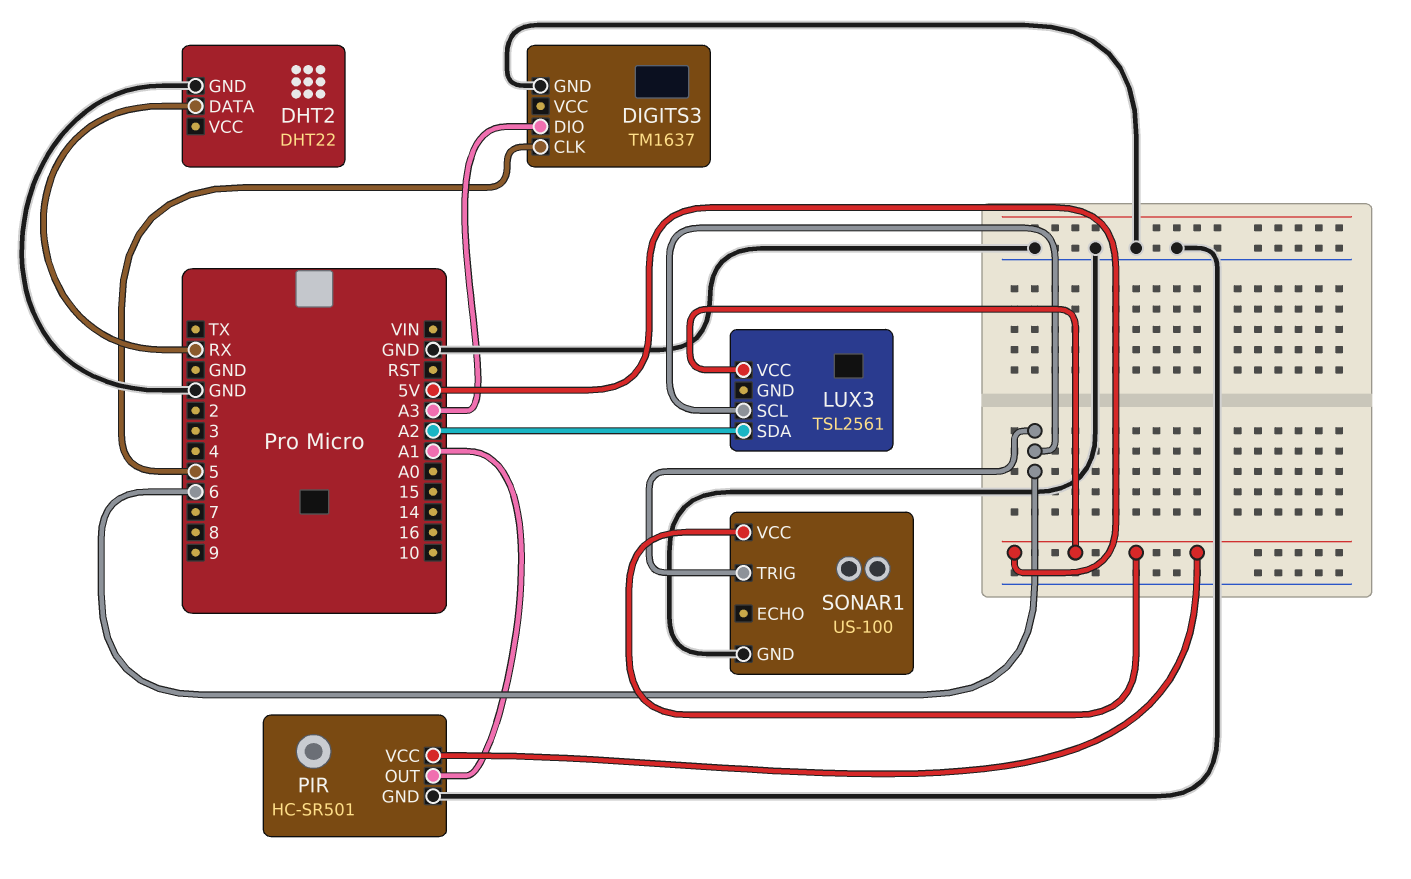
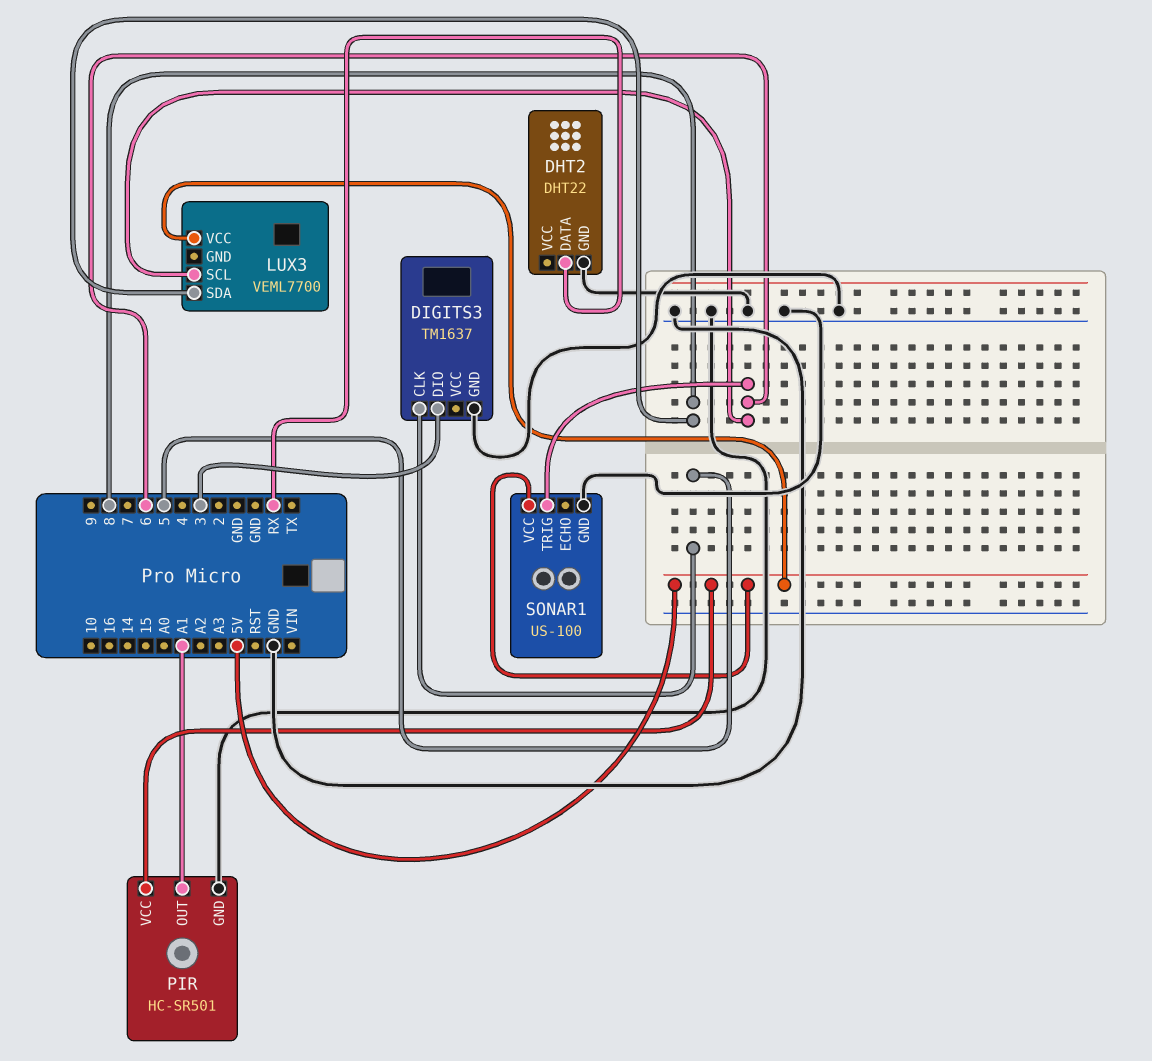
DIGITS3 pin DIO: A3 -> 3
LUX3: TSL2561 -> VEML7700
LUX3 pin SDA: A2 -> 8

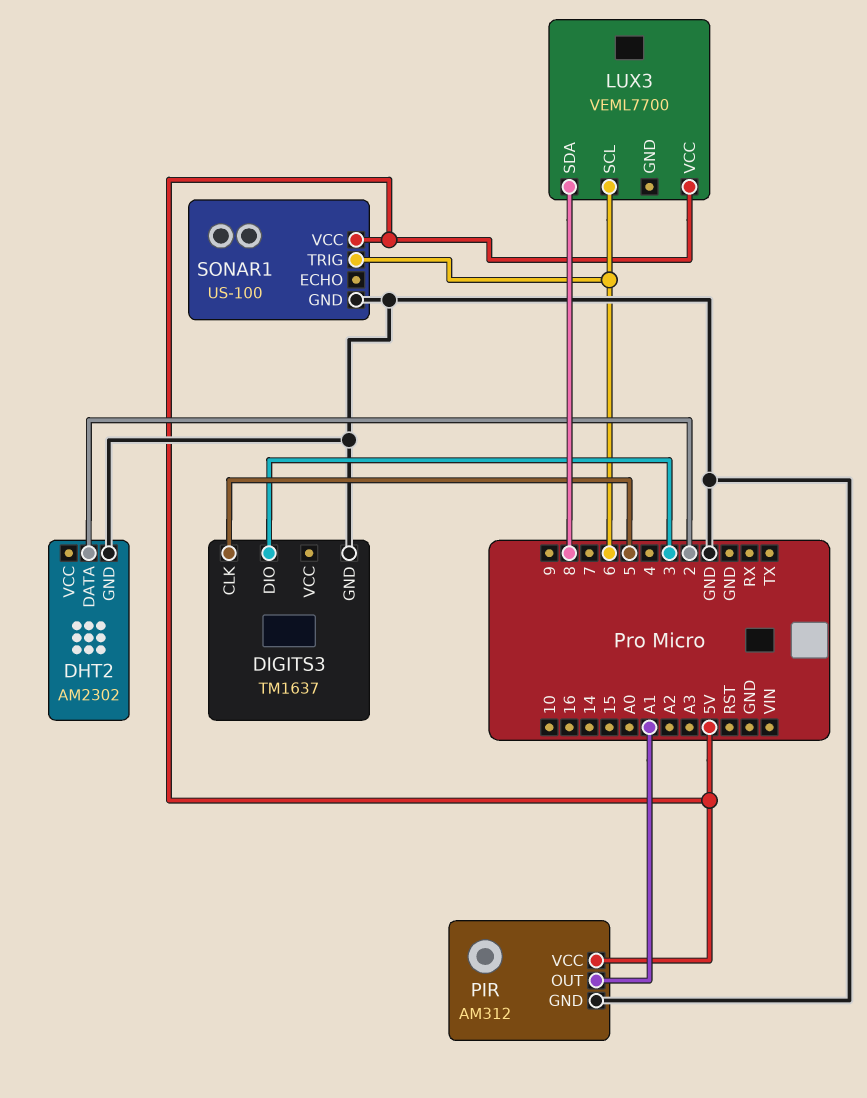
DHT2: DHT22 -> AM2302
DHT2 pin DATA: RX -> 2
PIR: HC-SR501 -> AM312

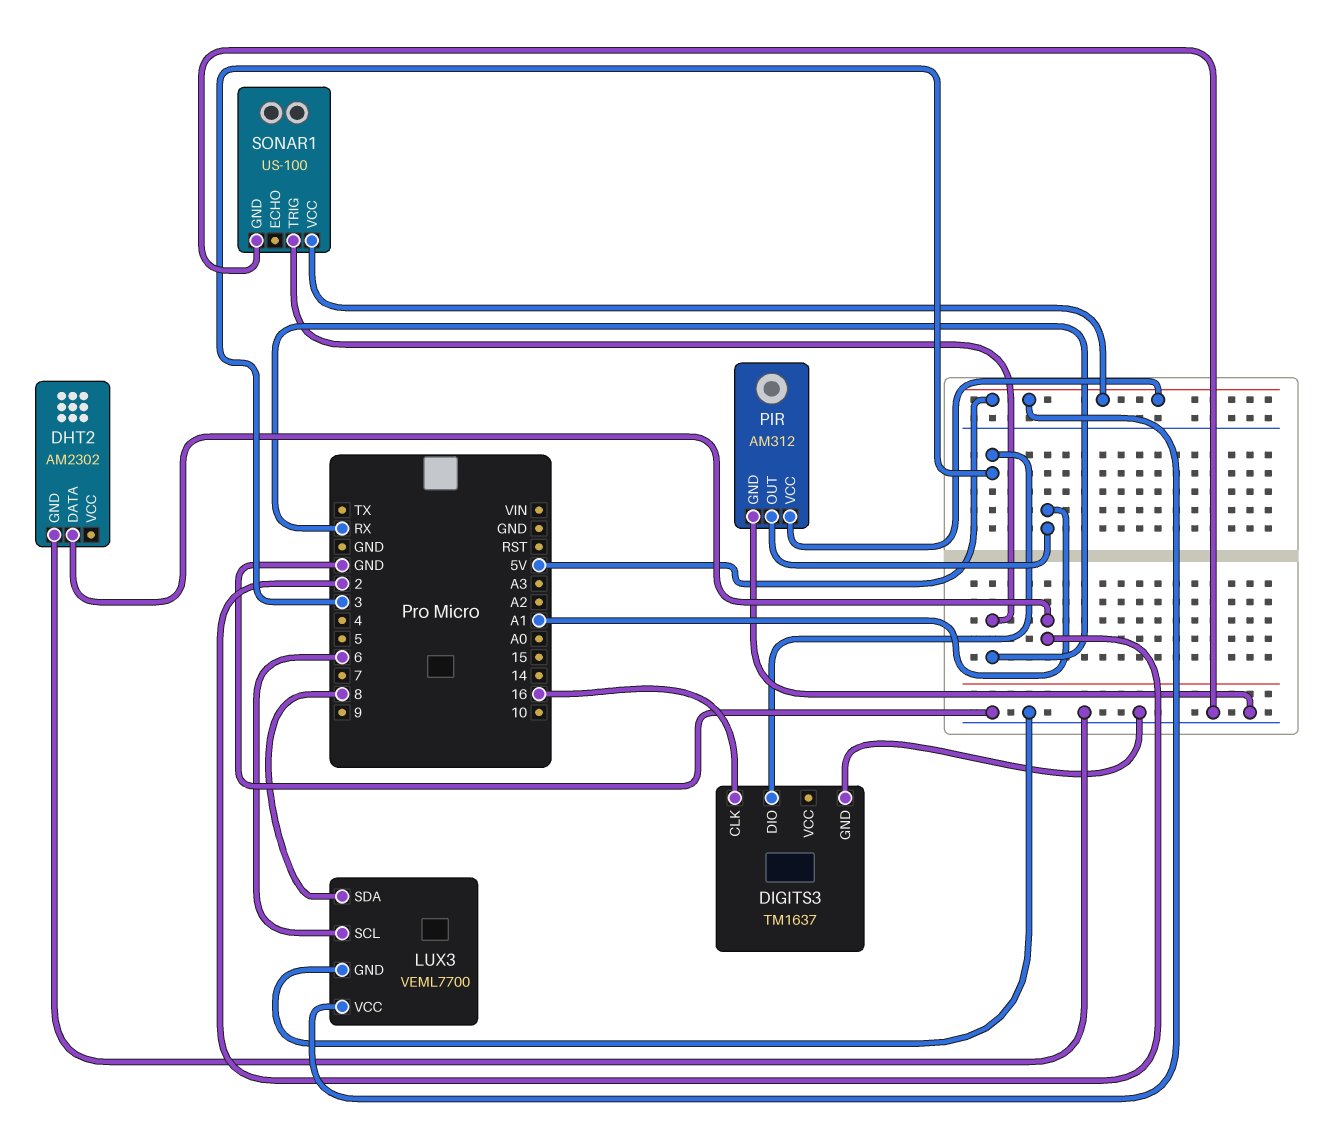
DIGITS3 pin CLK: 5 -> 16
LUX3 pin GND: none -> GND
SONAR1 pin TRIG: 6 -> RX

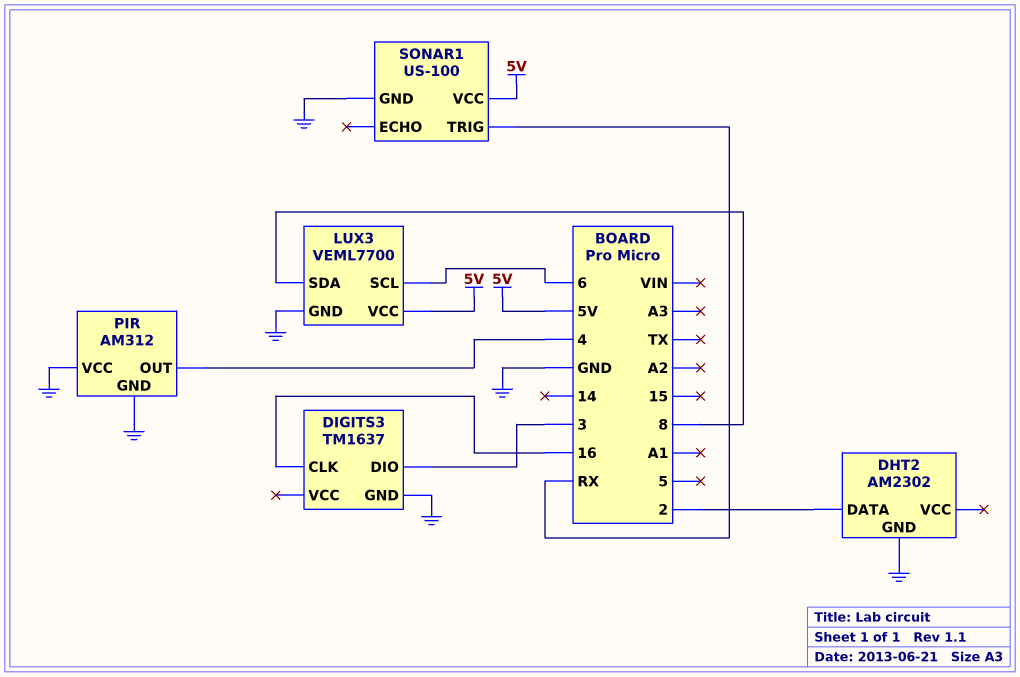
PIR pin OUT: A1 -> 4
PIR pin VCC: 5V -> GND

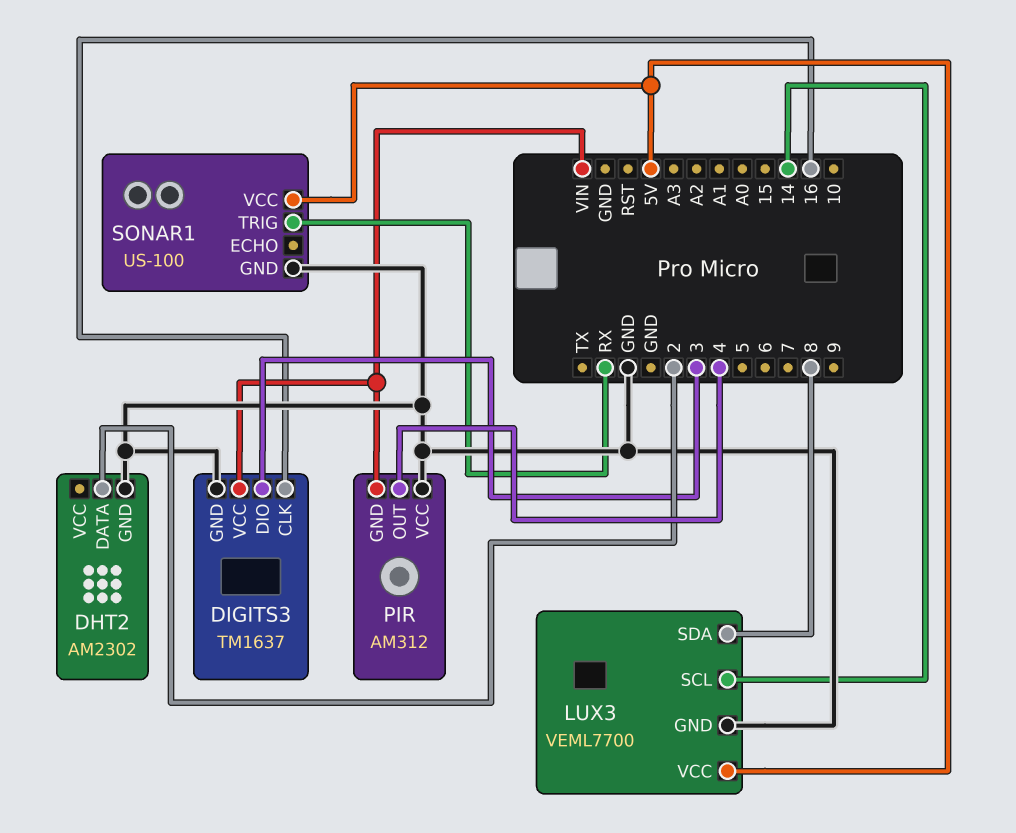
DIGITS3 pin VCC: none -> VIN
LUX3 pin SCL: 6 -> 14
PIR pin GND: GND -> VIN

